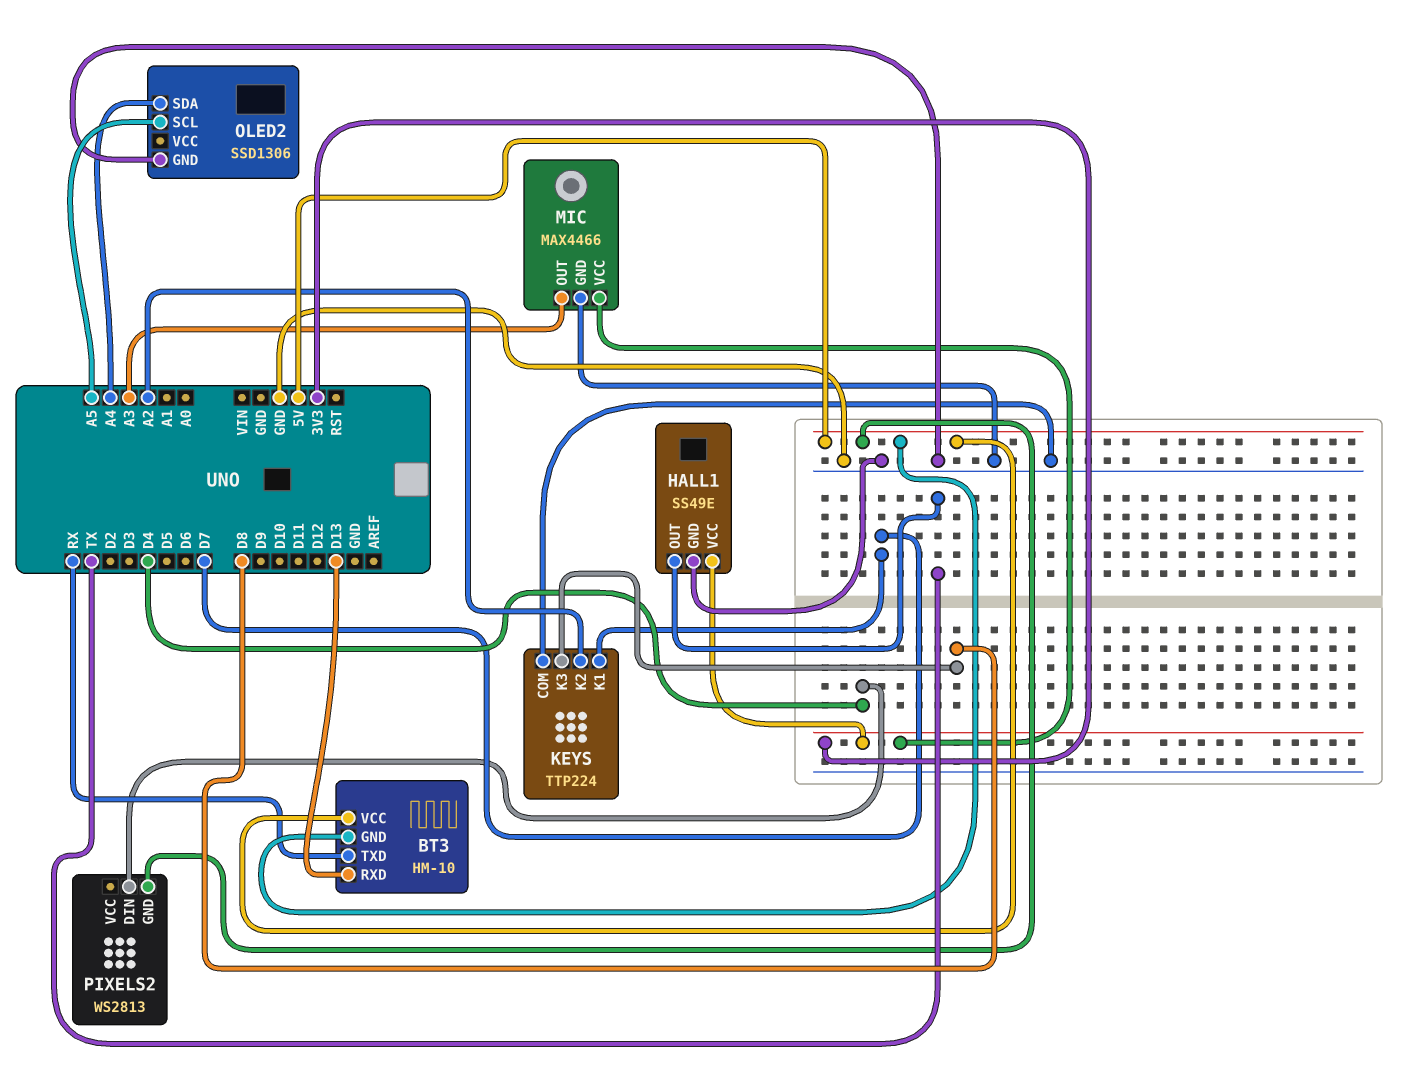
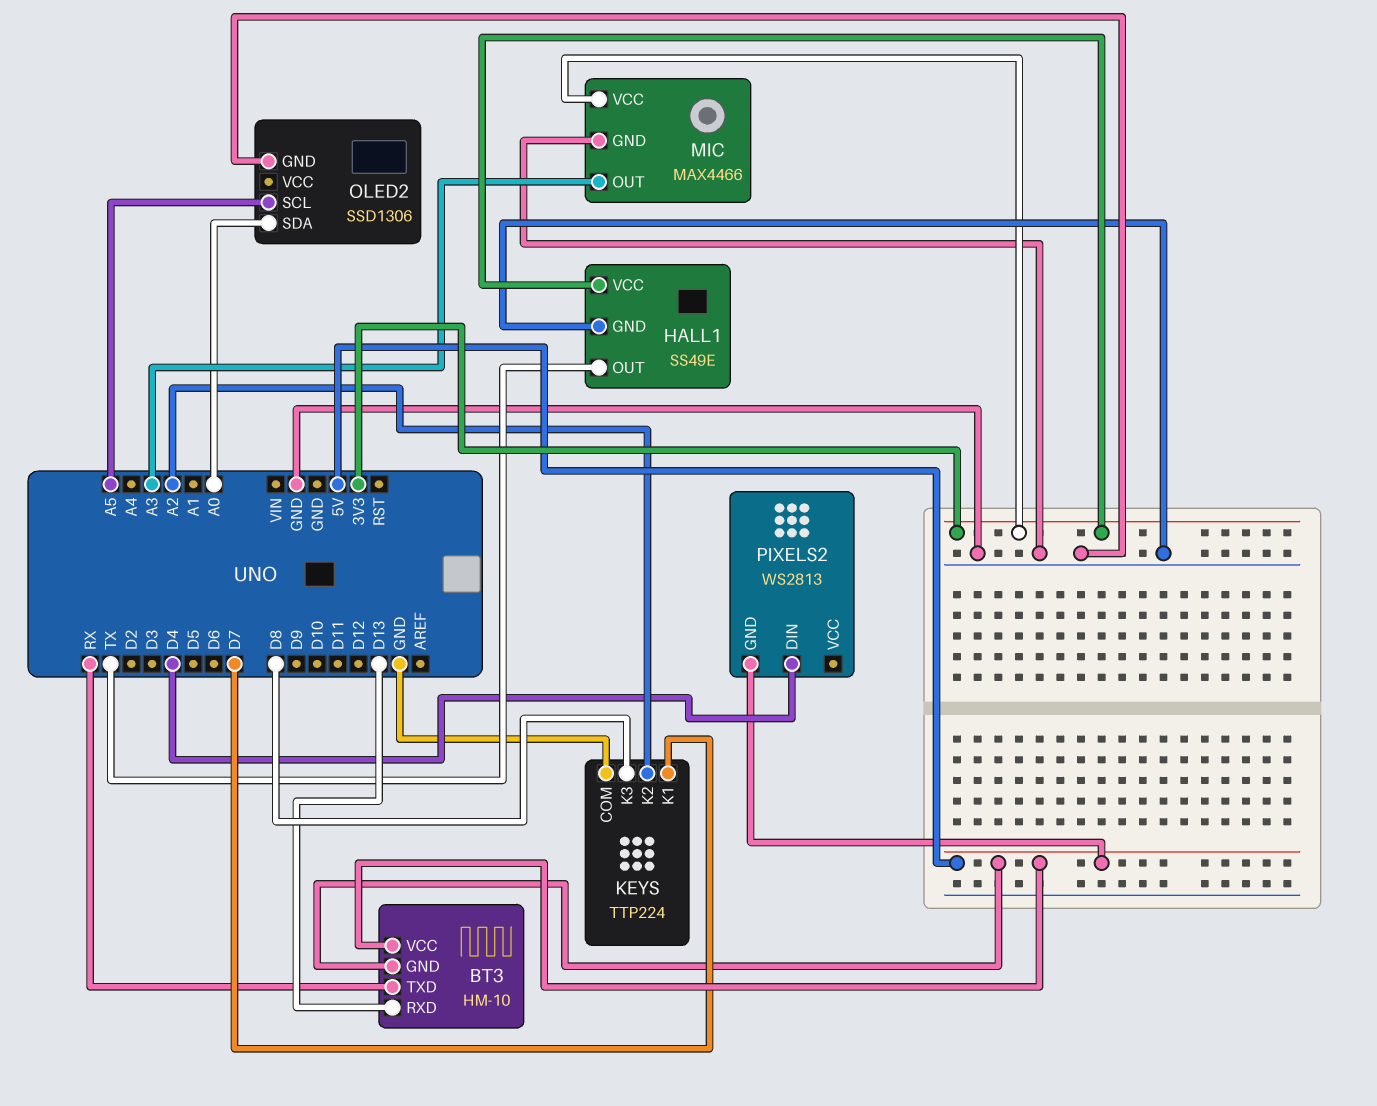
OLED2 pin SDA: A4 -> A0

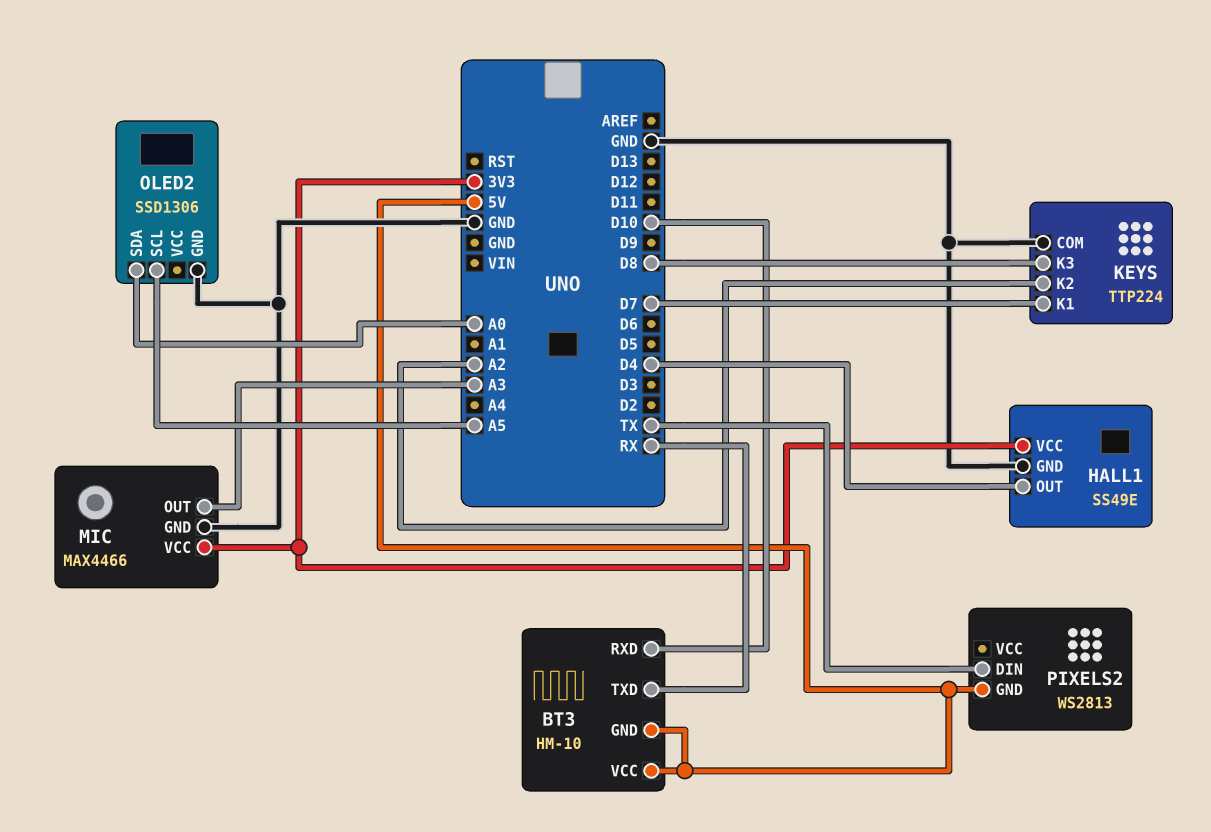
BT3 pin RXD: D13 -> D10
HALL1 pin OUT: TX -> D4
PIXELS2 pin DIN: D4 -> TX

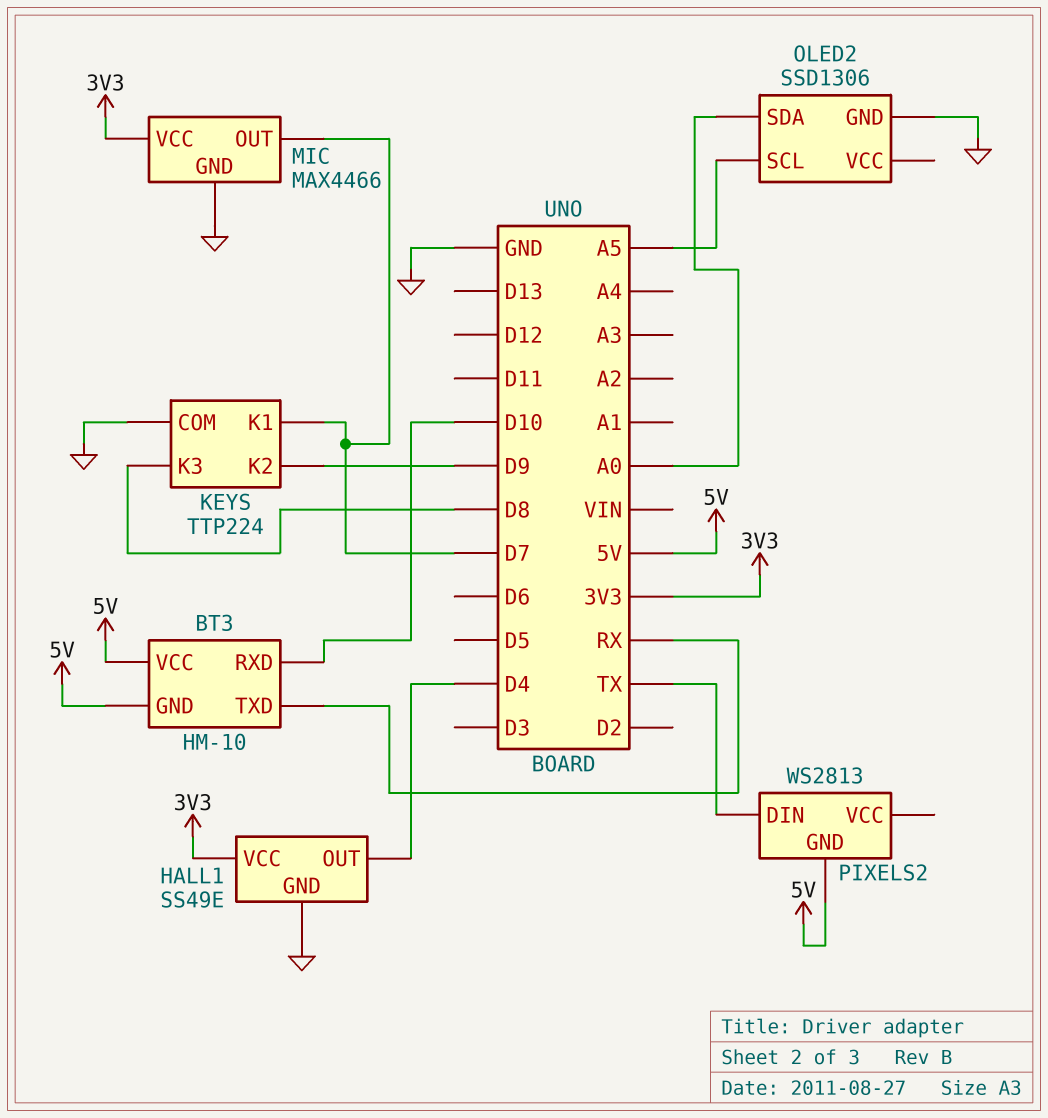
KEYS pin K2: A2 -> D9
MIC pin OUT: A3 -> D7

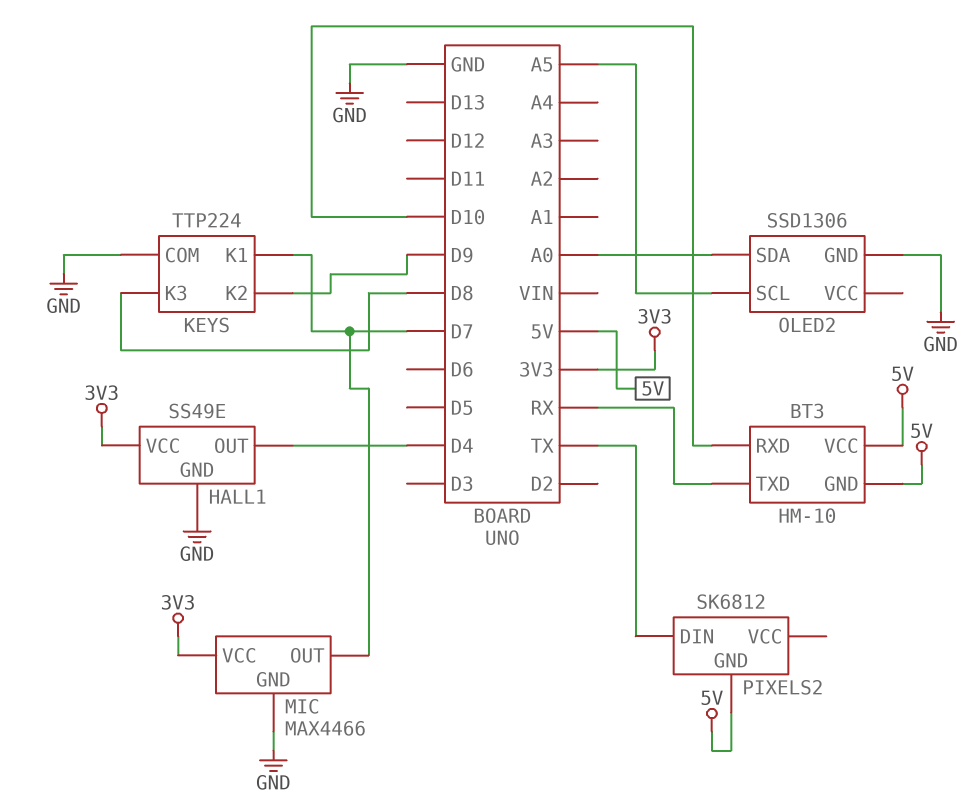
PIXELS2: WS2813 -> SK6812

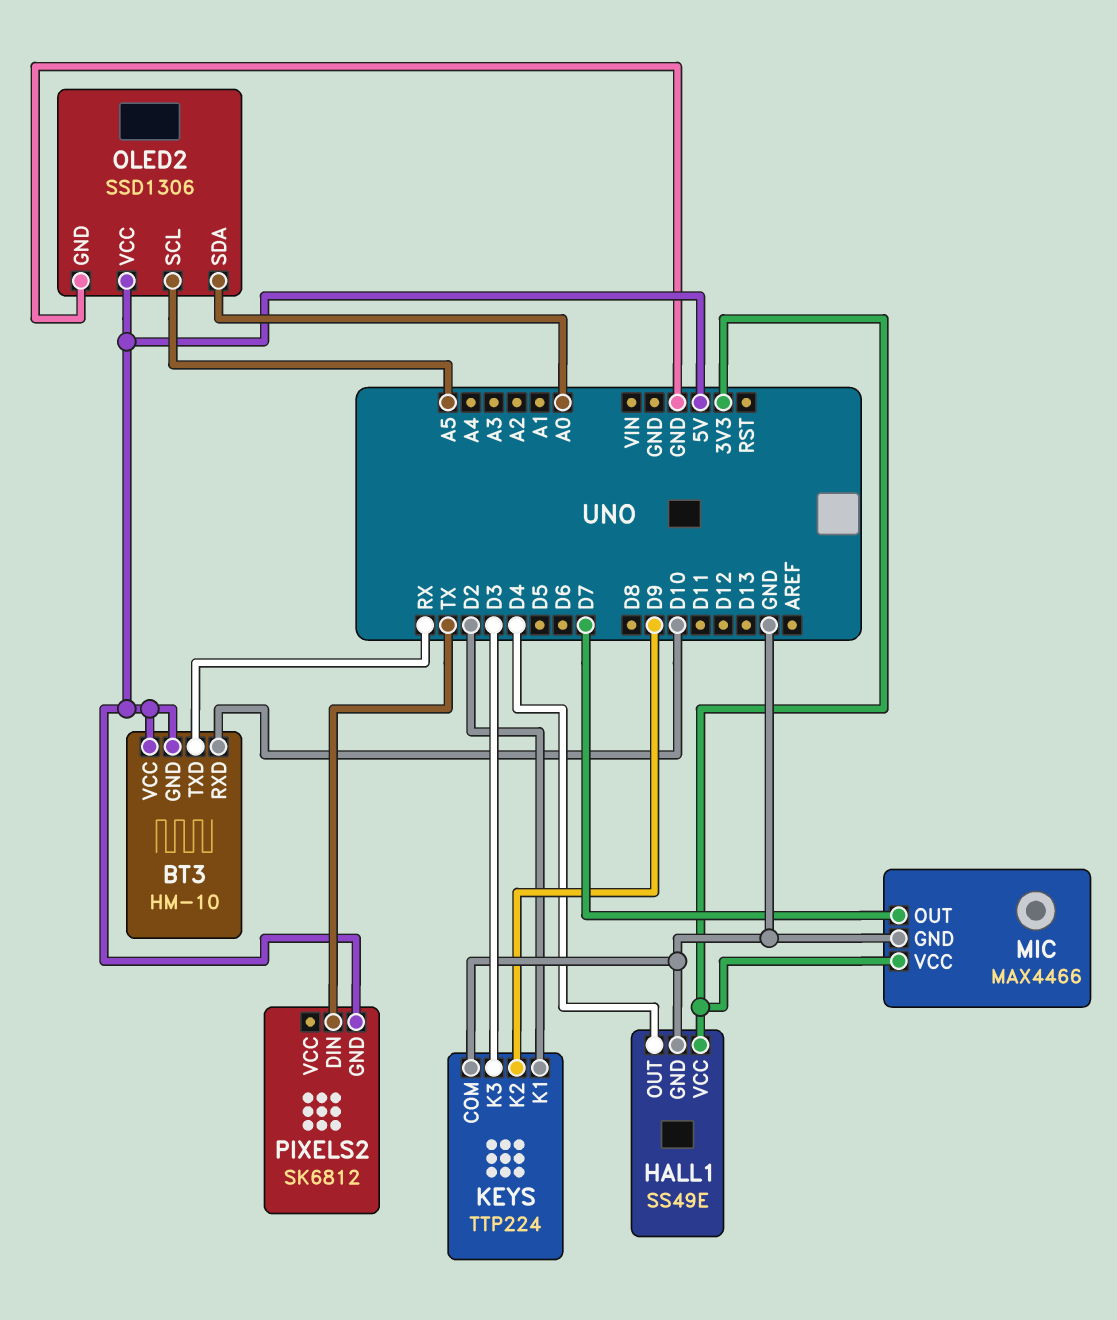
KEYS pin K1: D7 -> D2
KEYS pin K3: D8 -> D3
OLED2 pin VCC: none -> 5V

